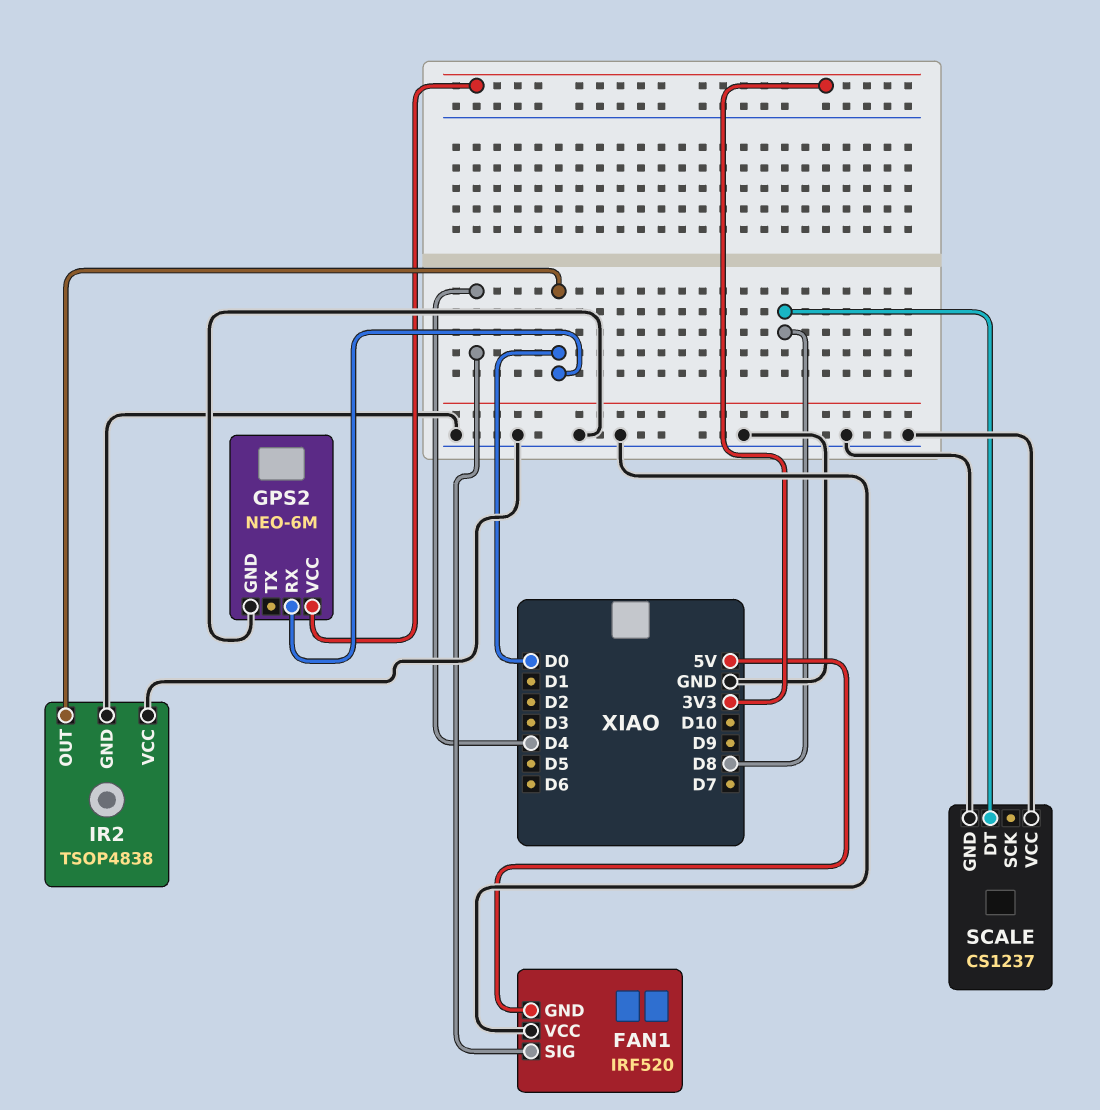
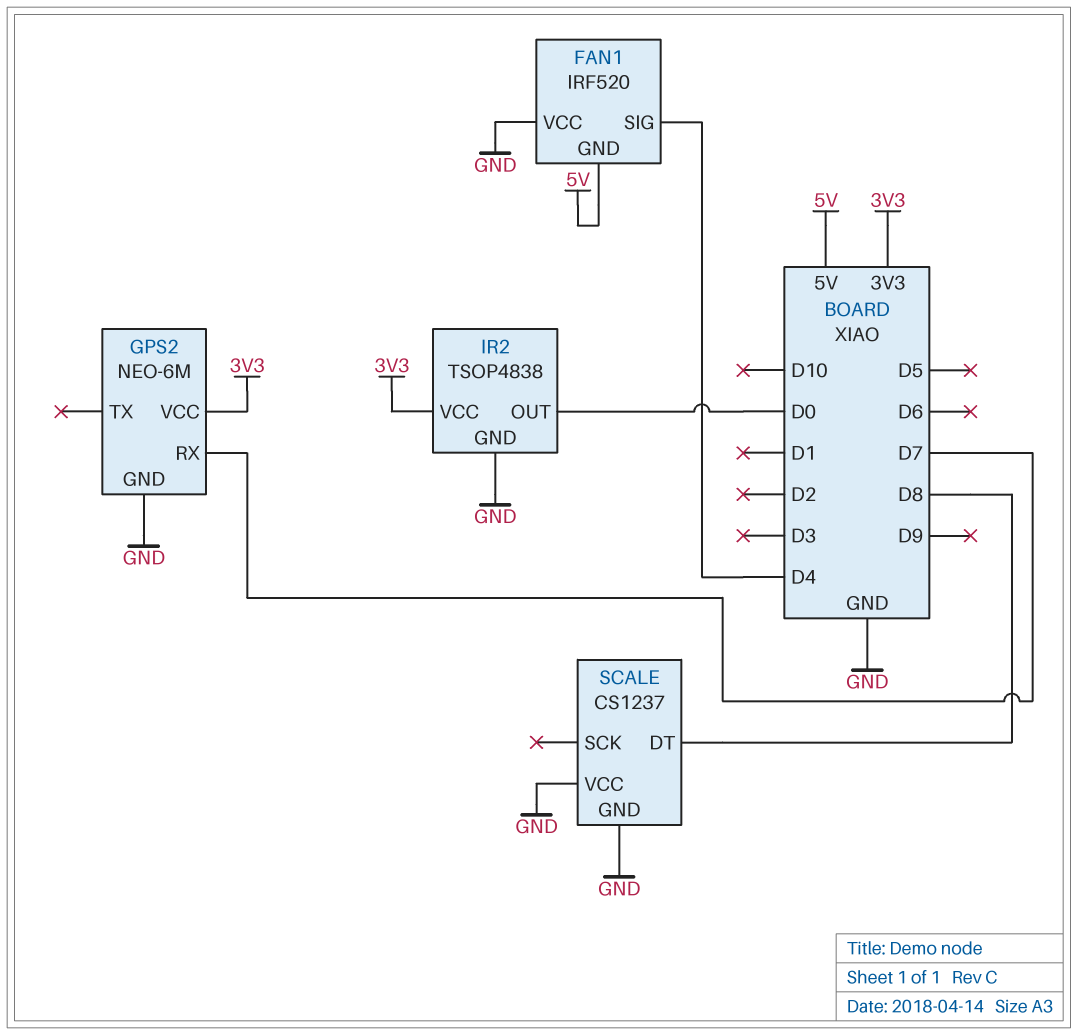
GPS2 pin RX: D0 -> D7
IR2 pin VCC: GND -> 3V3

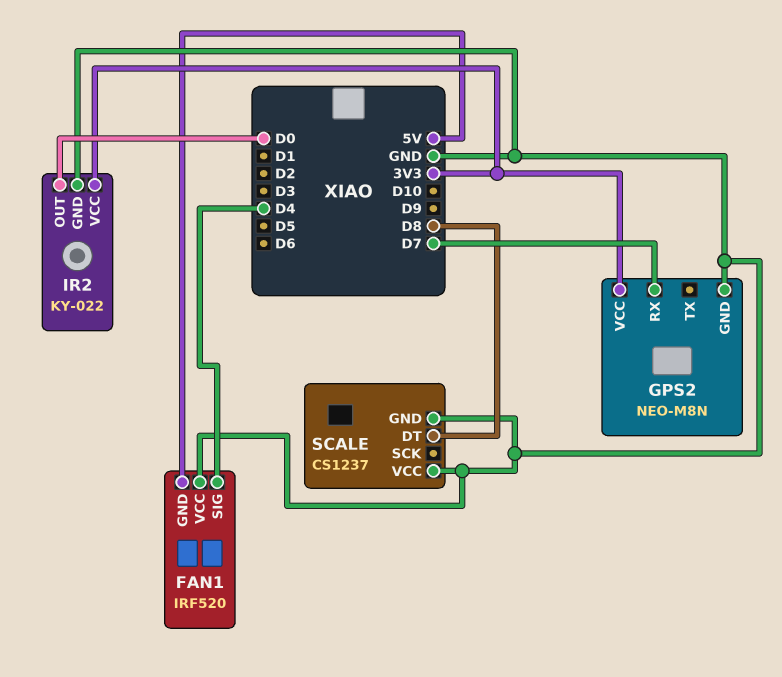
GPS2: NEO-6M -> NEO-M8N
IR2: TSOP4838 -> KY-022

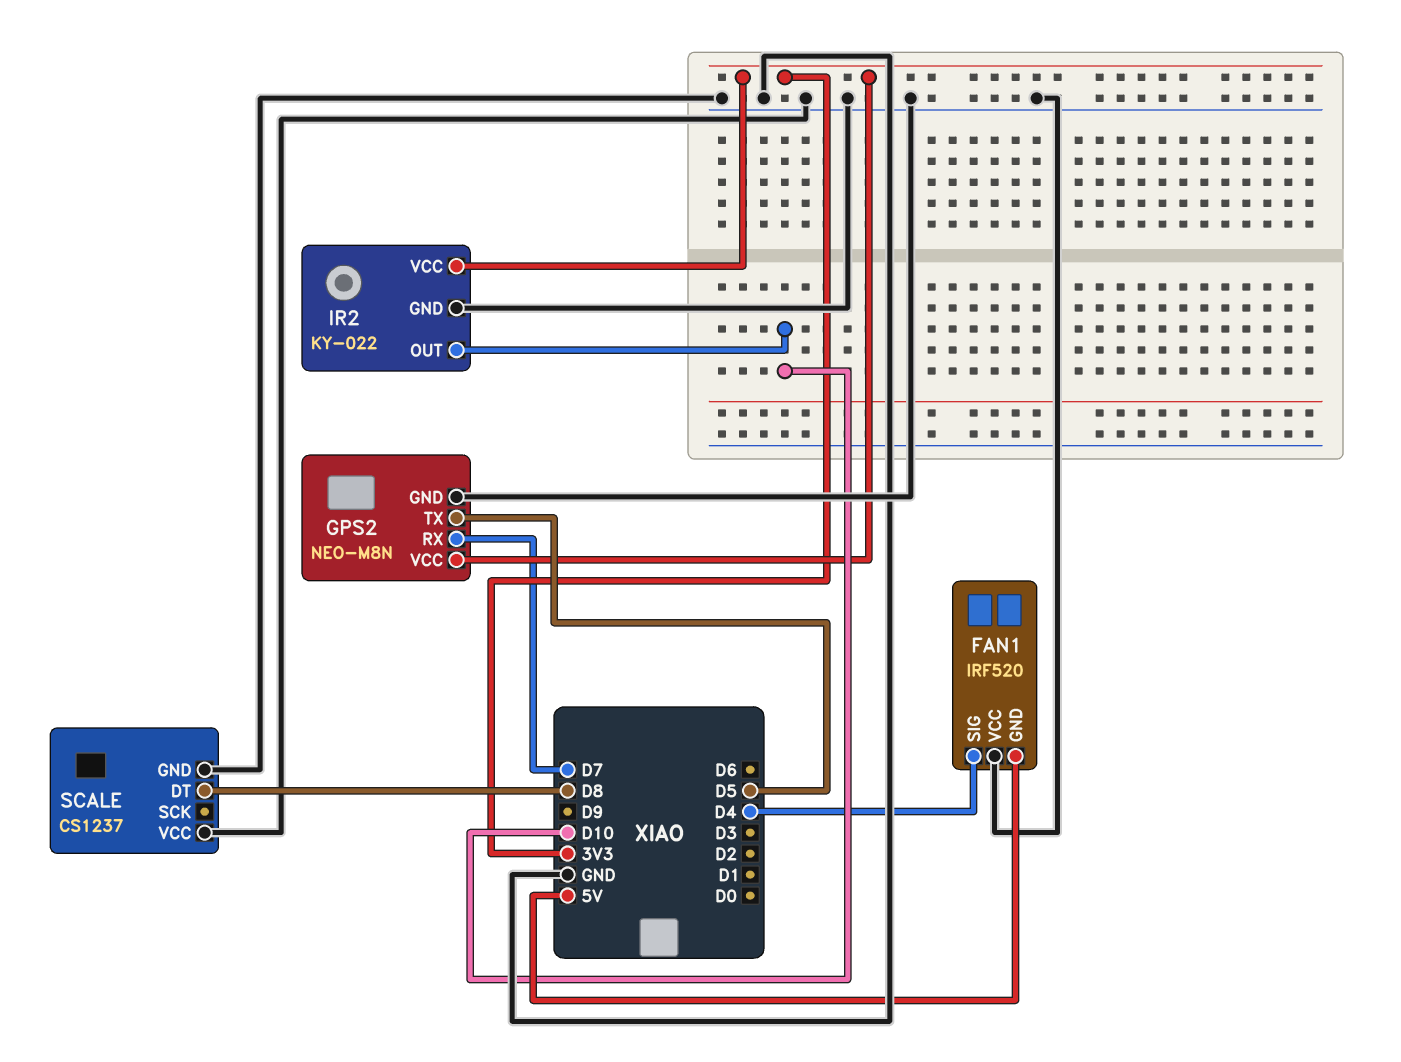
GPS2 pin TX: none -> D5
IR2 pin OUT: D0 -> D10

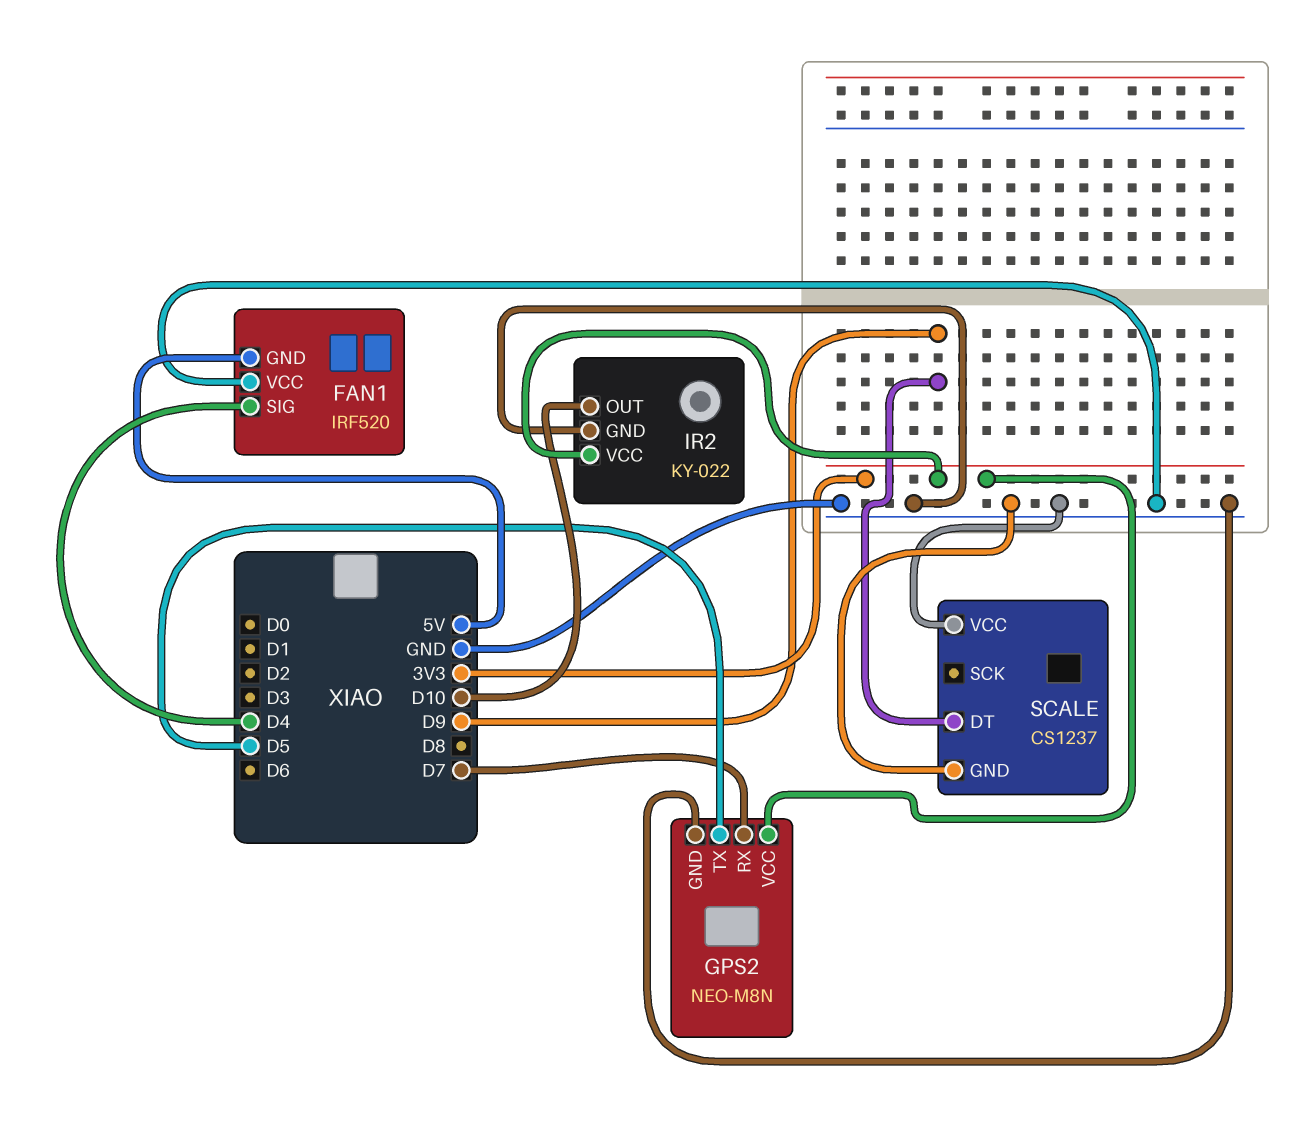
SCALE pin DT: D8 -> D9

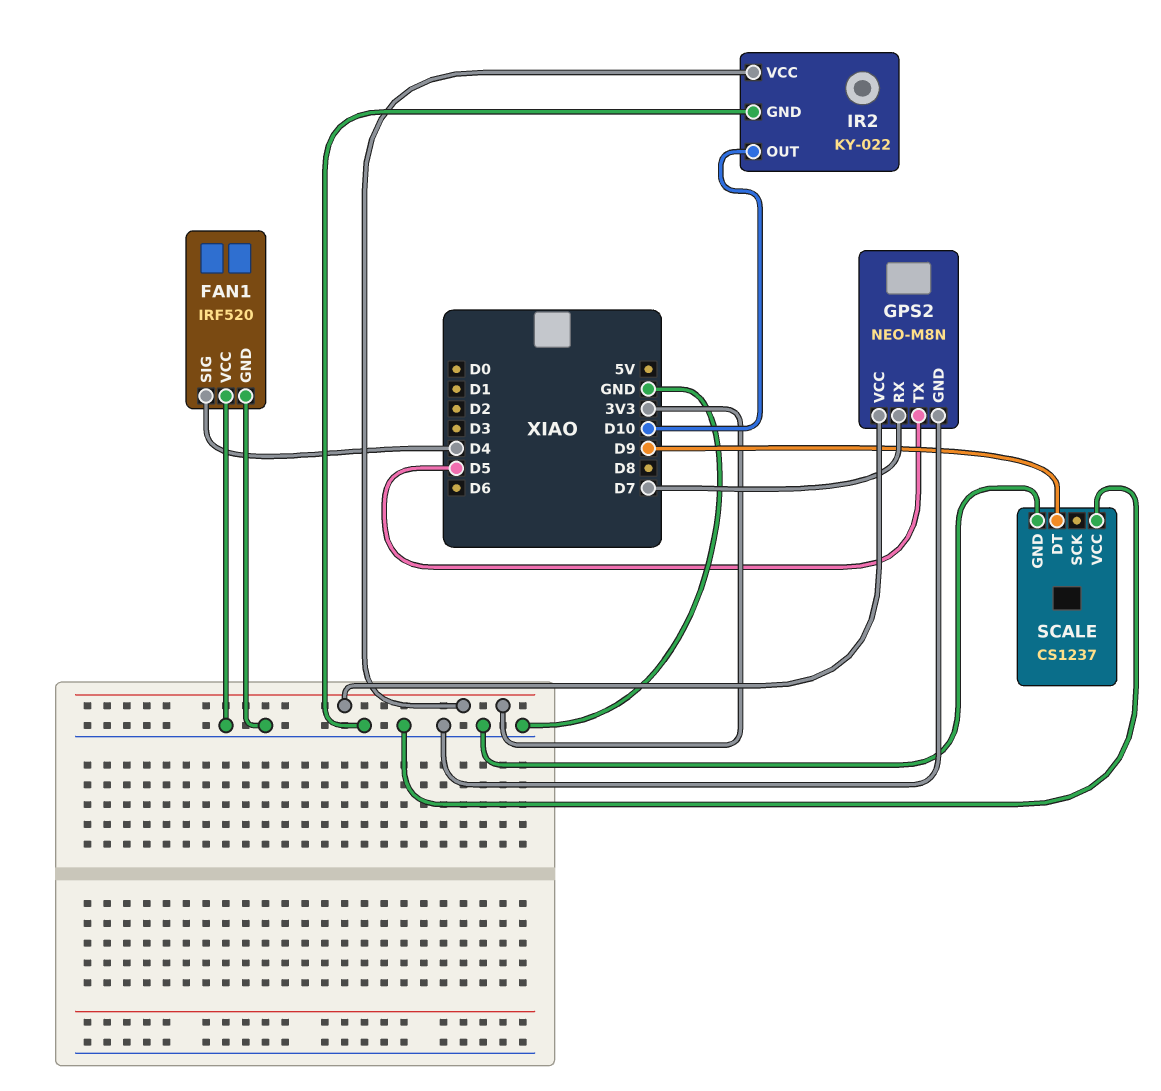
FAN1 pin GND: 5V -> GND

